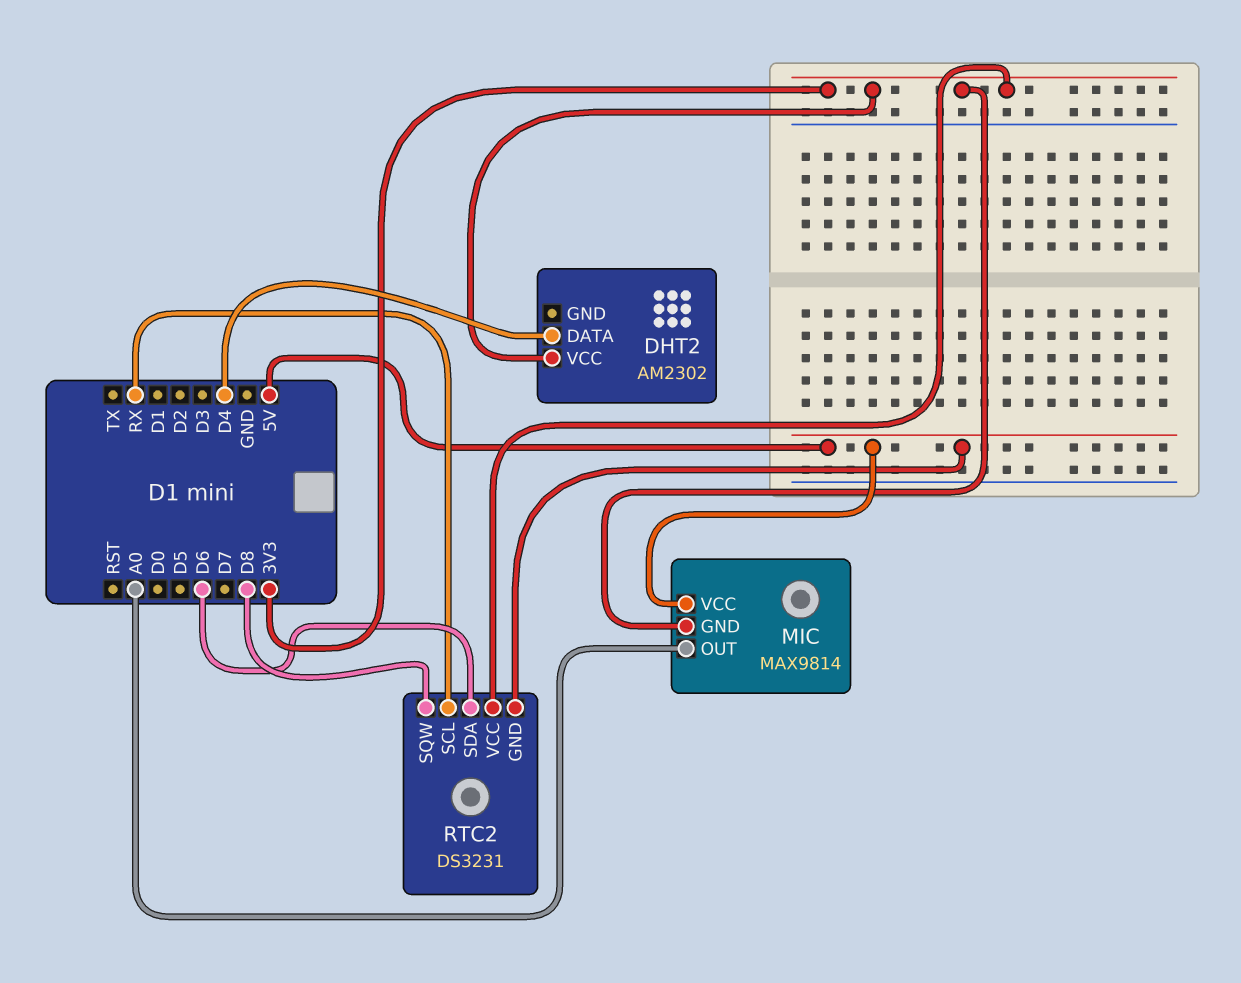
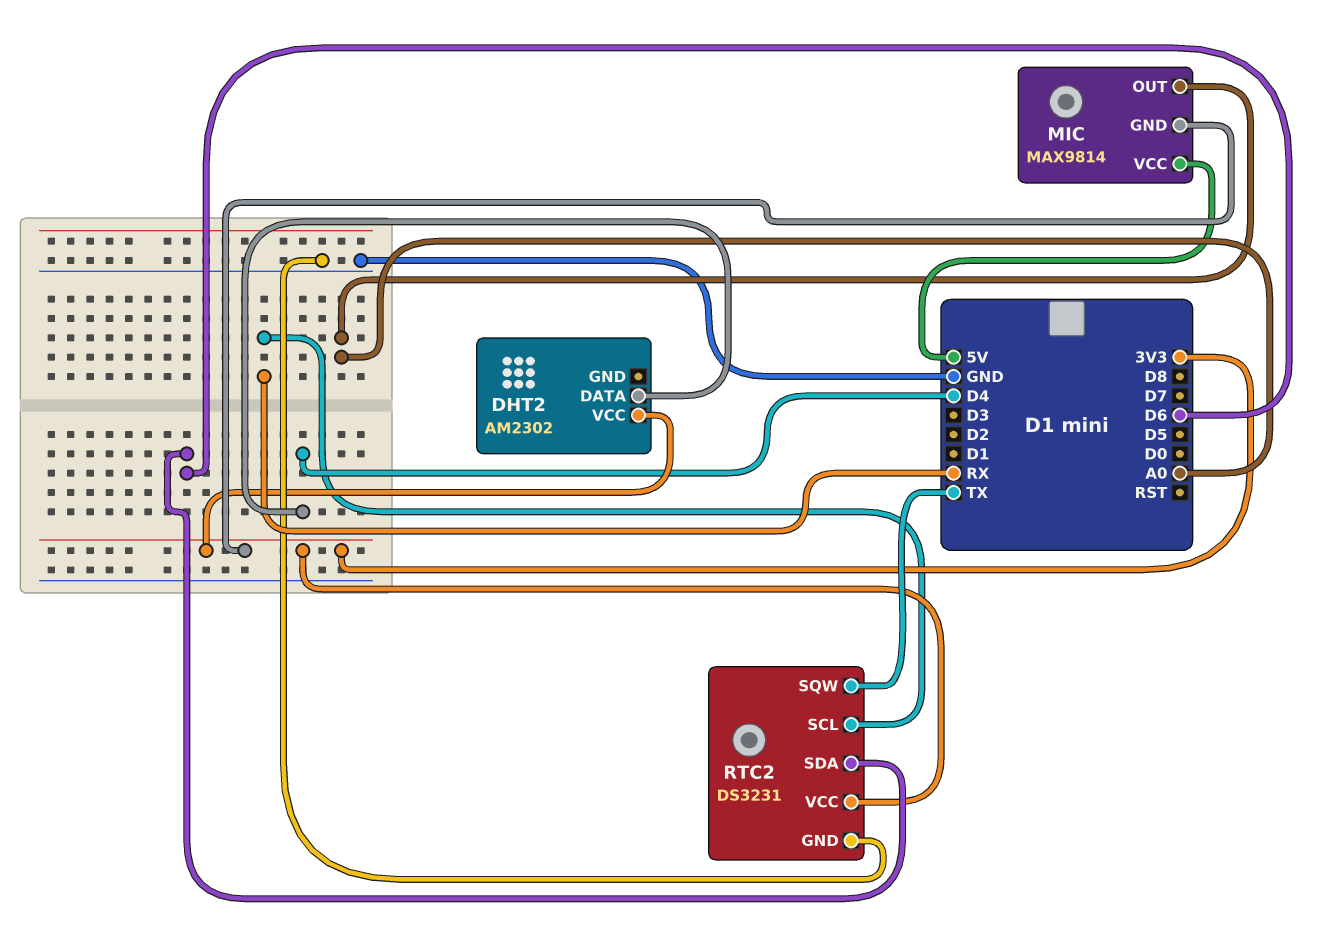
RTC2 pin GND: 5V -> GND
RTC2 pin SQW: D8 -> TX

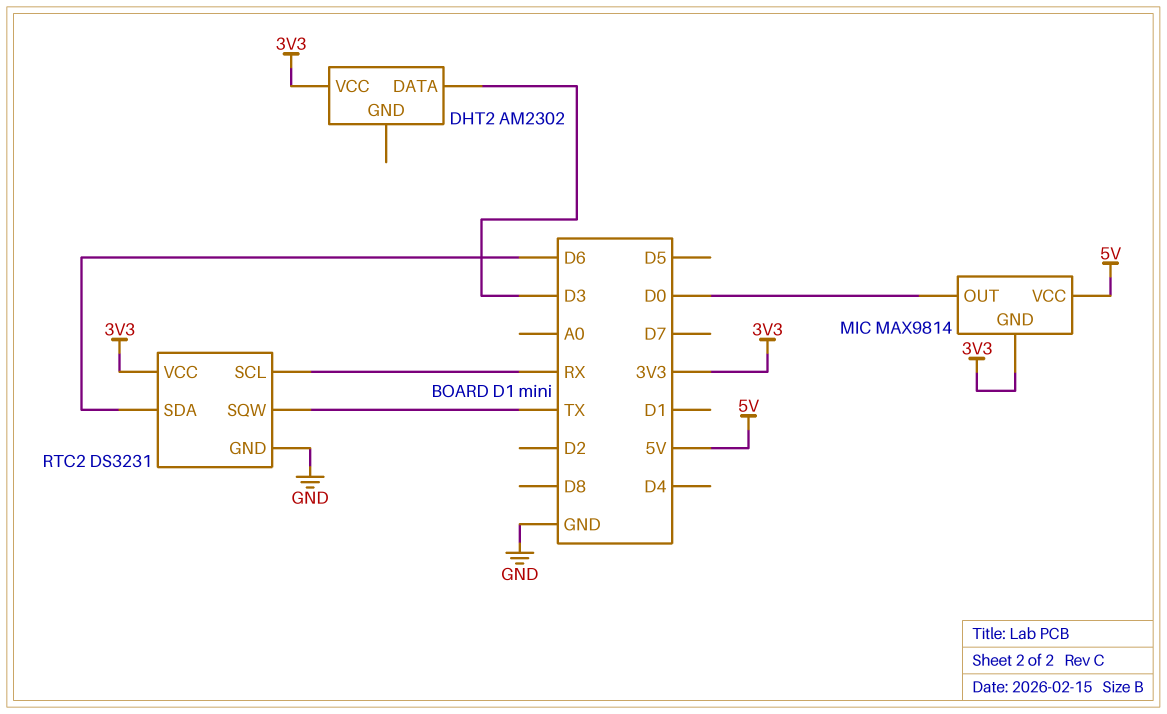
DHT2 pin DATA: D4 -> D3
MIC pin OUT: A0 -> D0

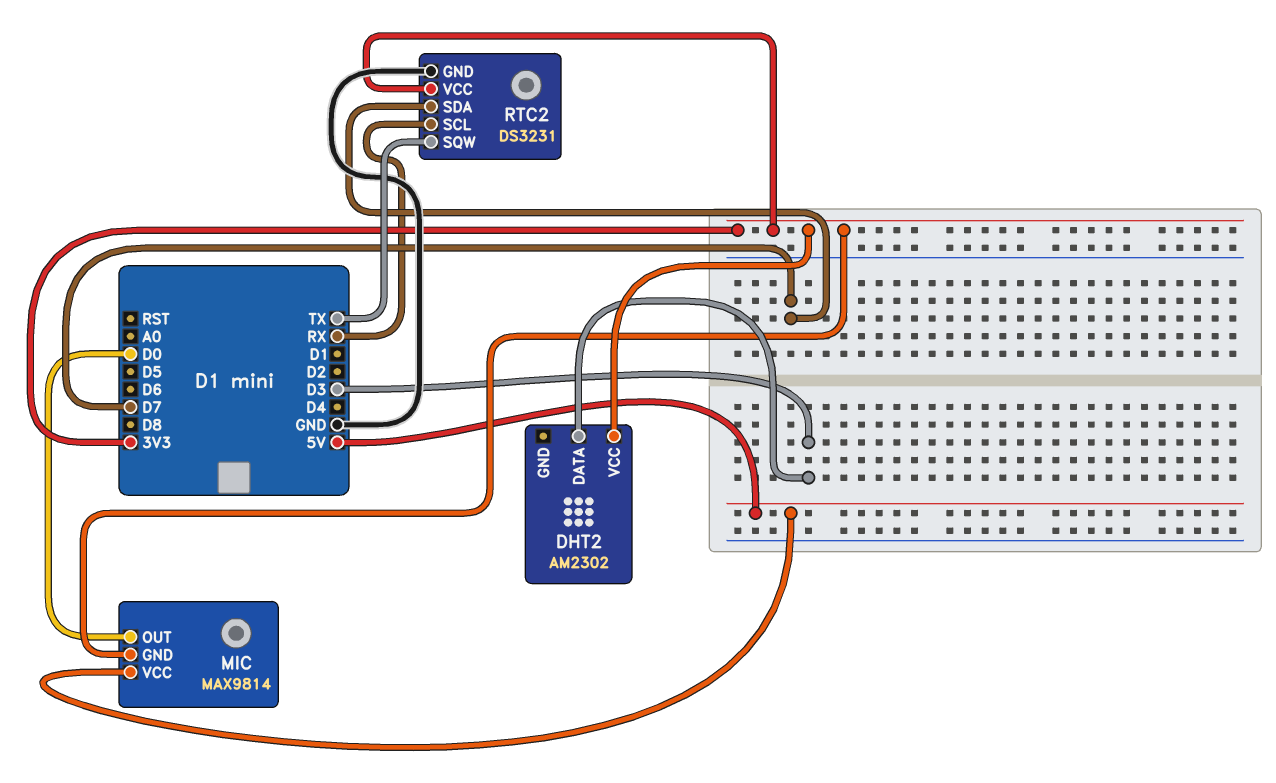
RTC2 pin SDA: D6 -> D7

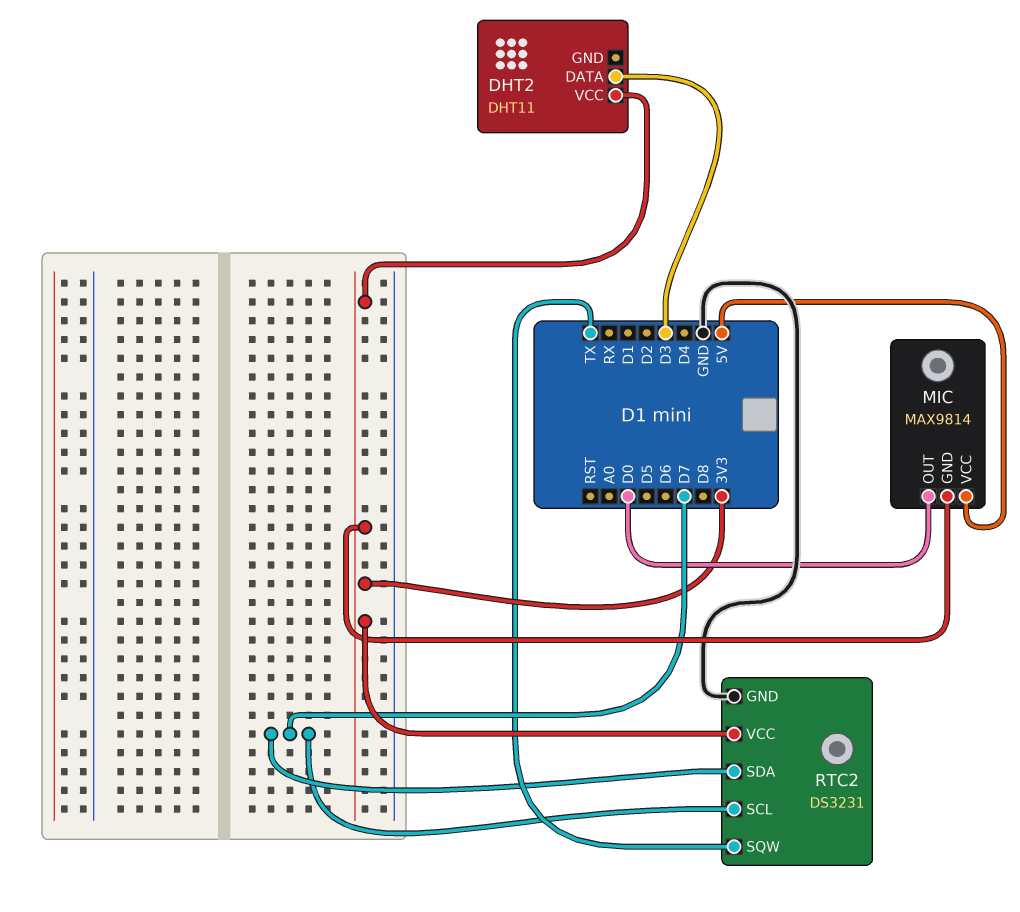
DHT2: AM2302 -> DHT11
RTC2 pin SCL: RX -> D7

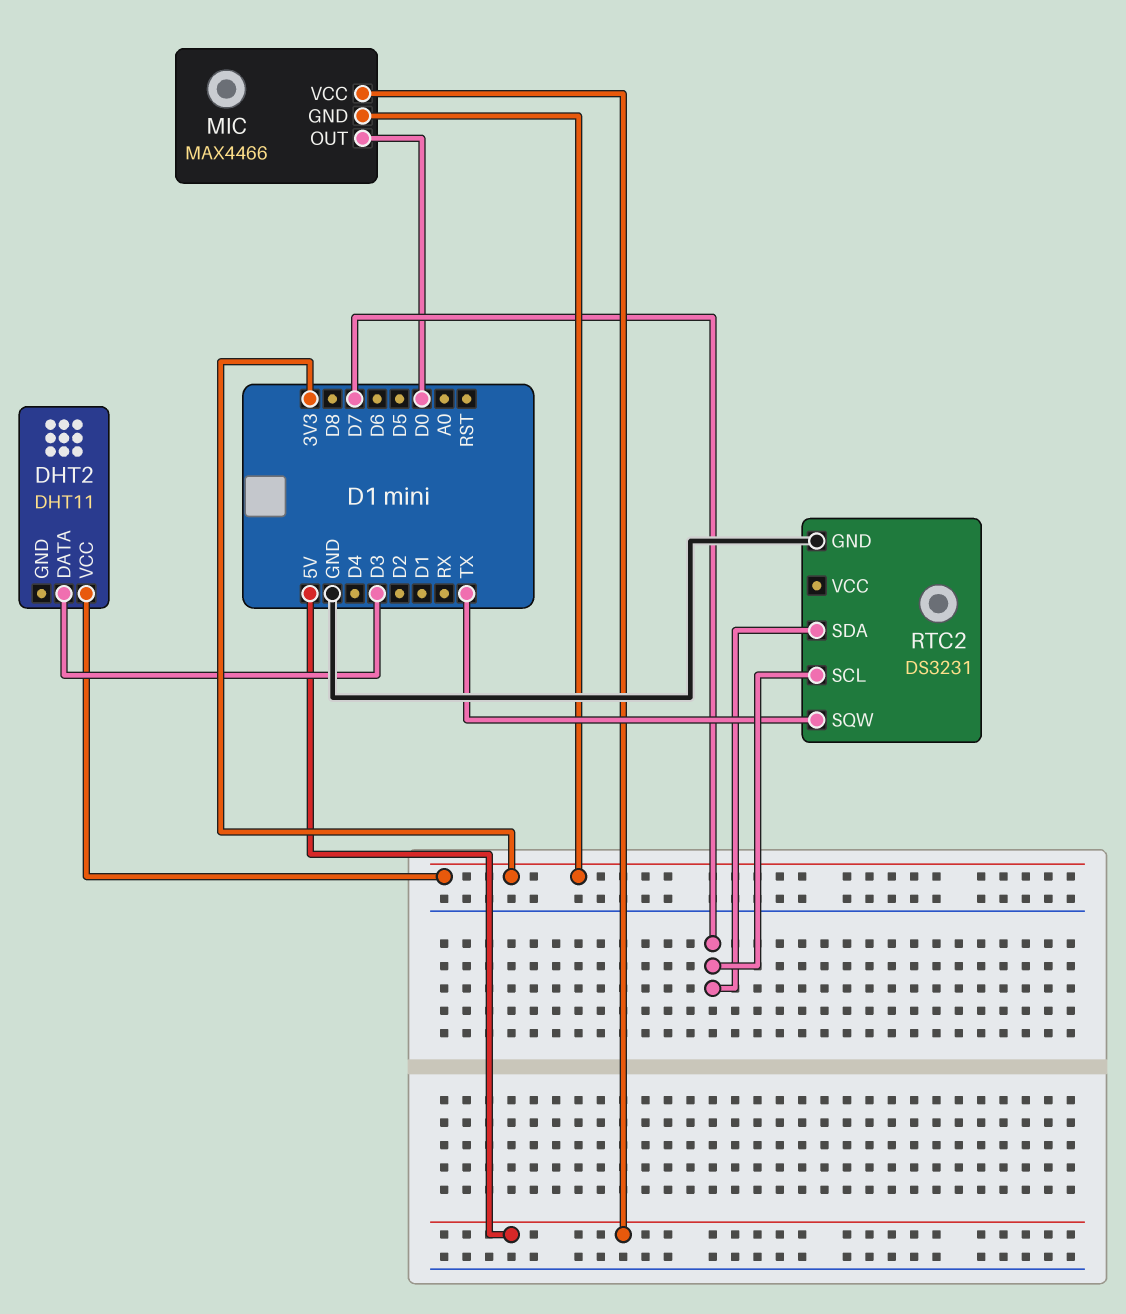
MIC: MAX9814 -> MAX4466
RTC2 pin VCC: 3V3 -> none

